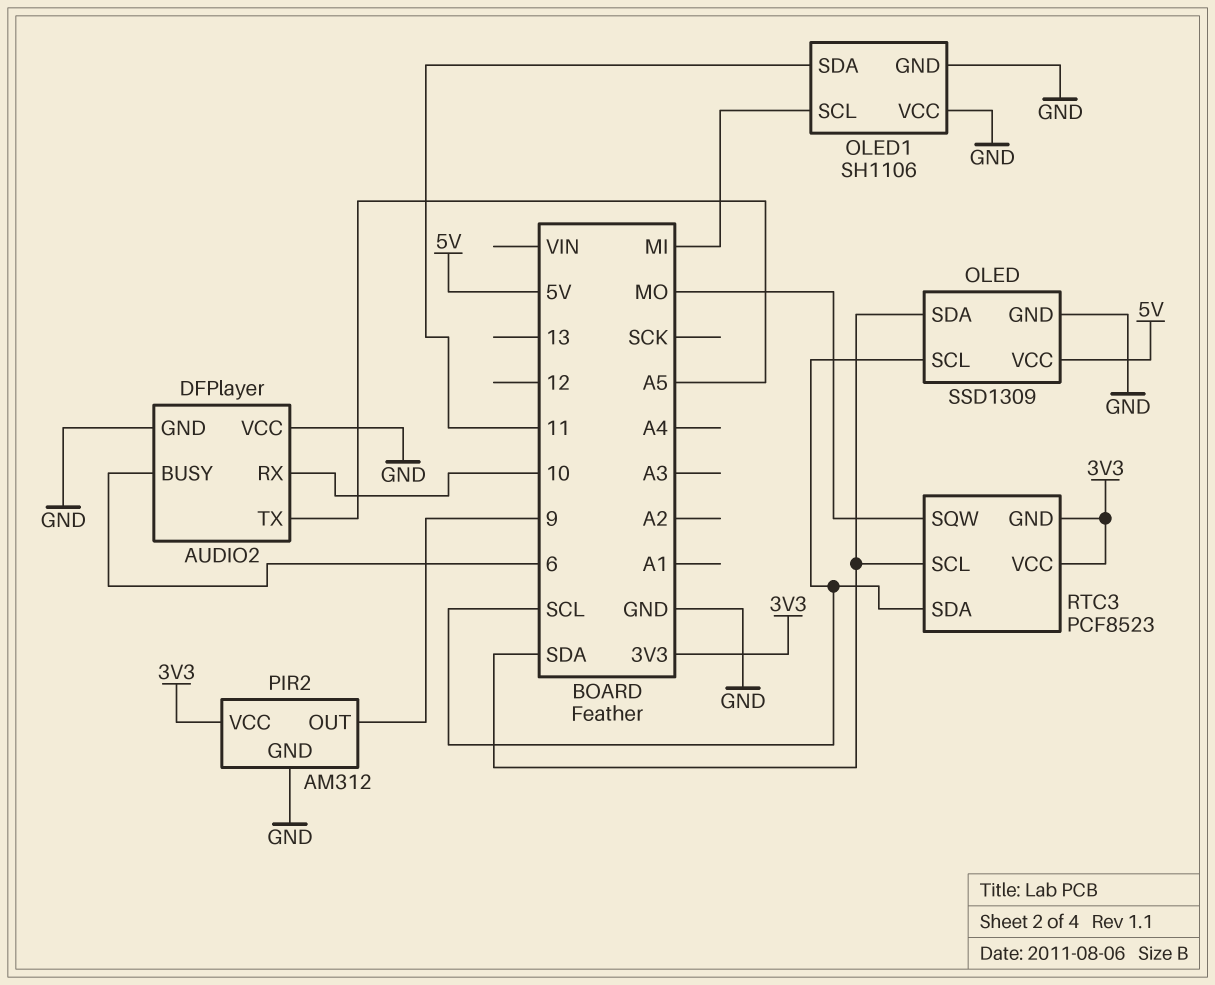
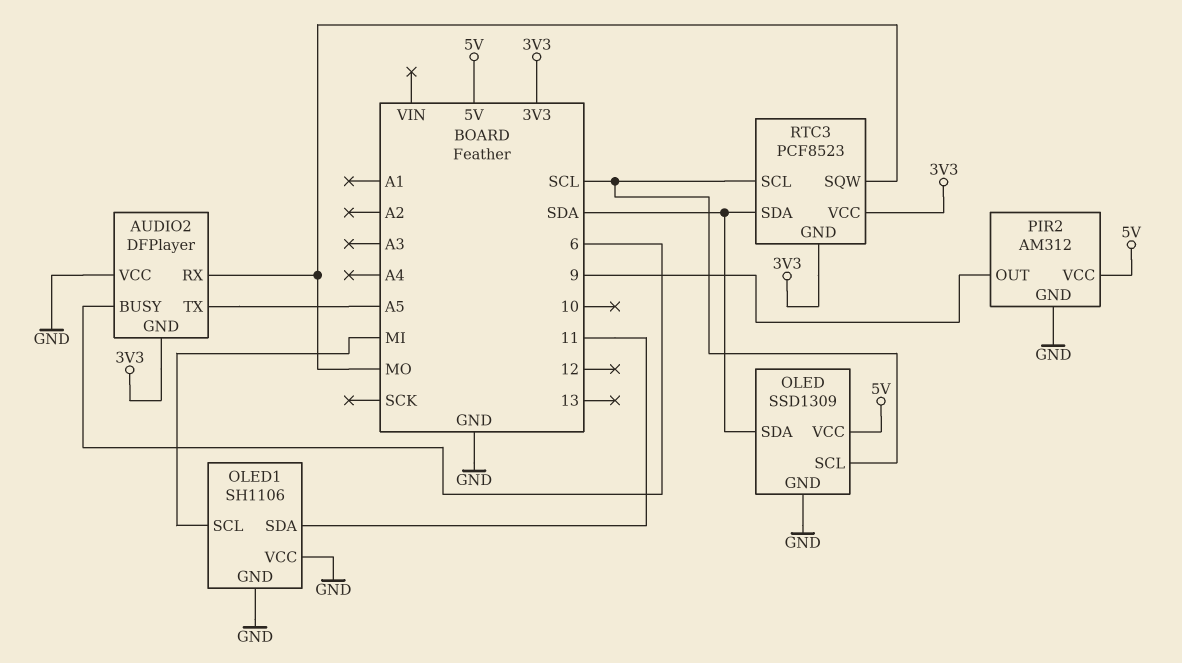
AUDIO2 pin GND: GND -> 3V3
AUDIO2 pin RX: 10 -> MO
PIR2 pin VCC: 3V3 -> 5V
RTC3 pin SCL: SDA -> SCL
RTC3 pin SDA: SCL -> SDA

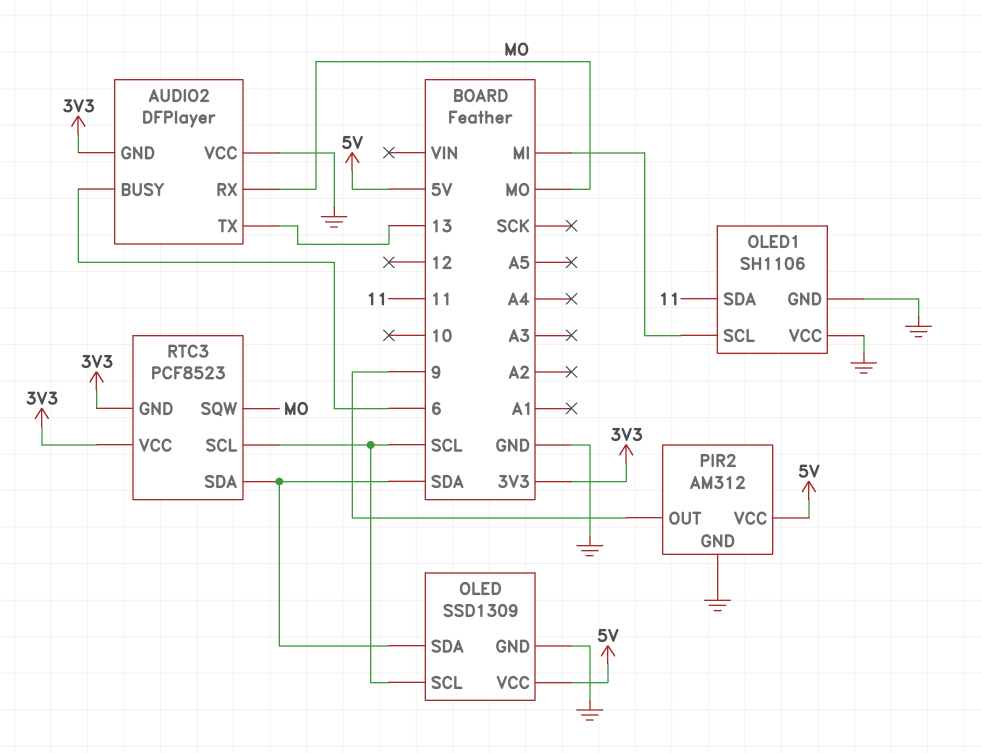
AUDIO2 pin TX: A5 -> 13

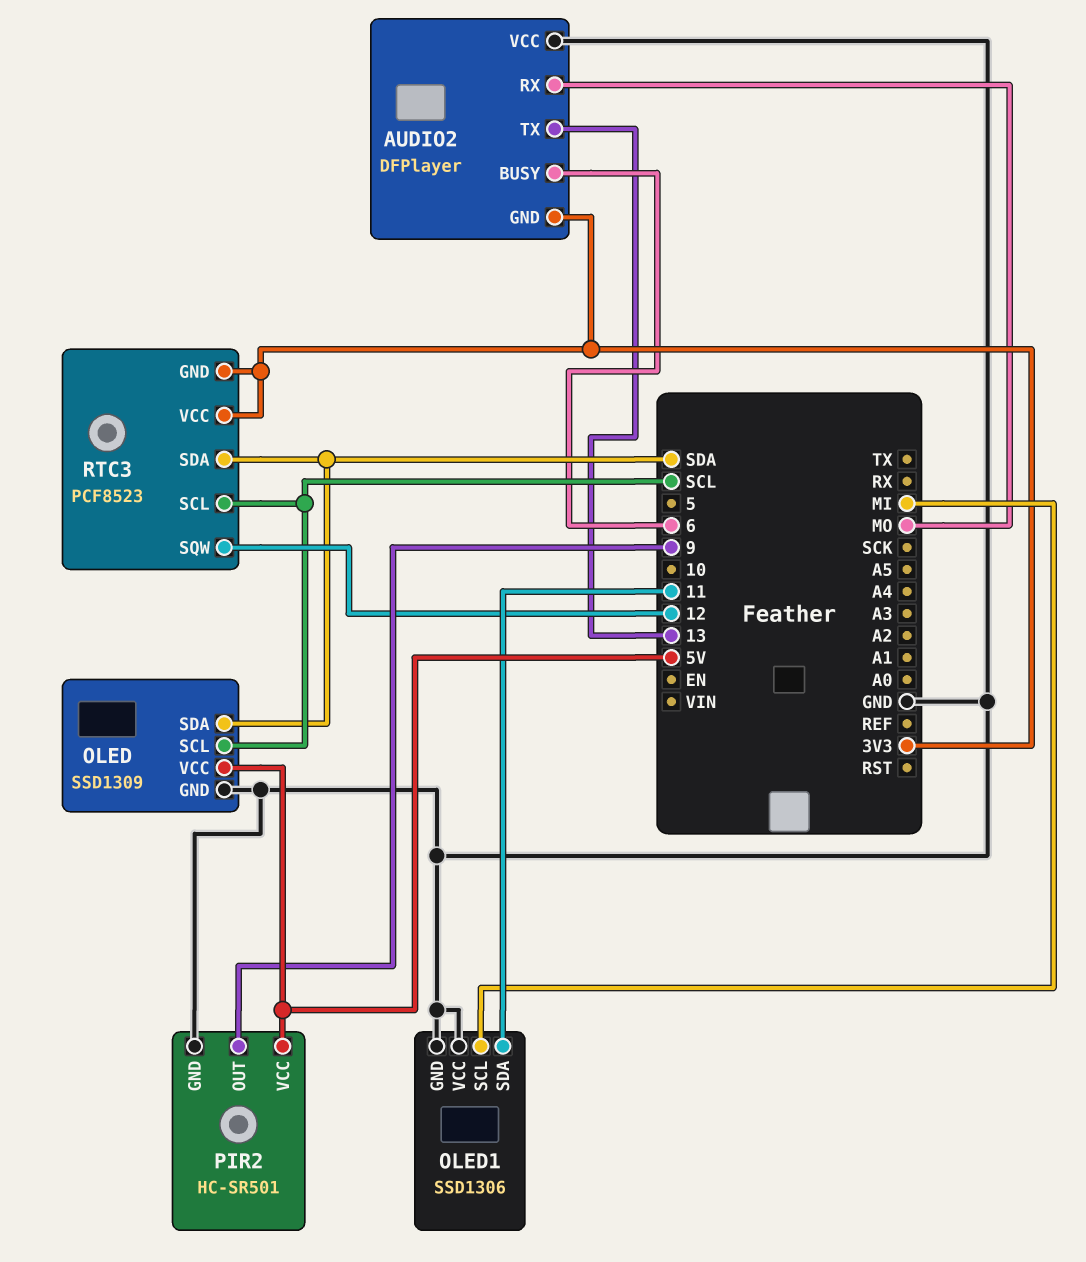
OLED1: SH1106 -> SSD1306
PIR2: AM312 -> HC-SR501
RTC3 pin SQW: MO -> 12

